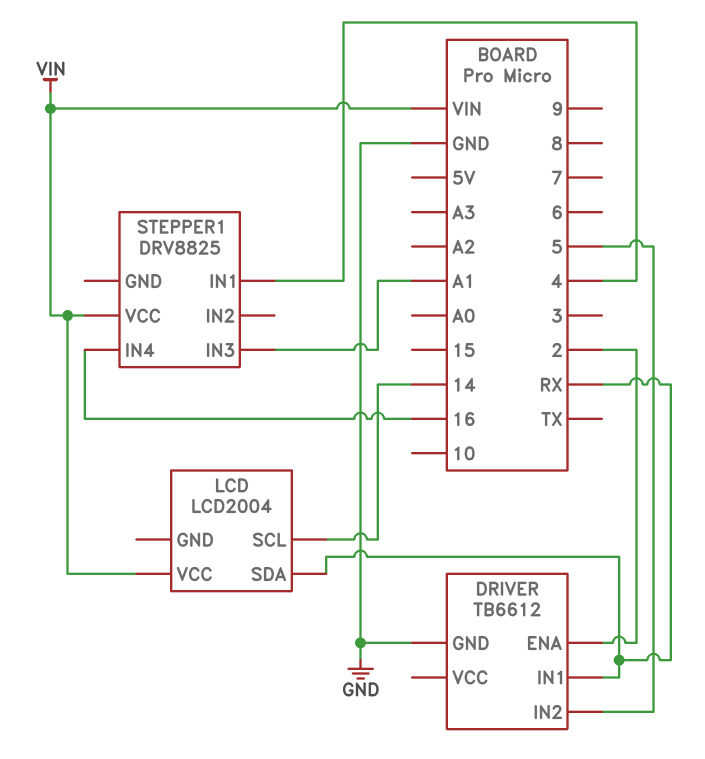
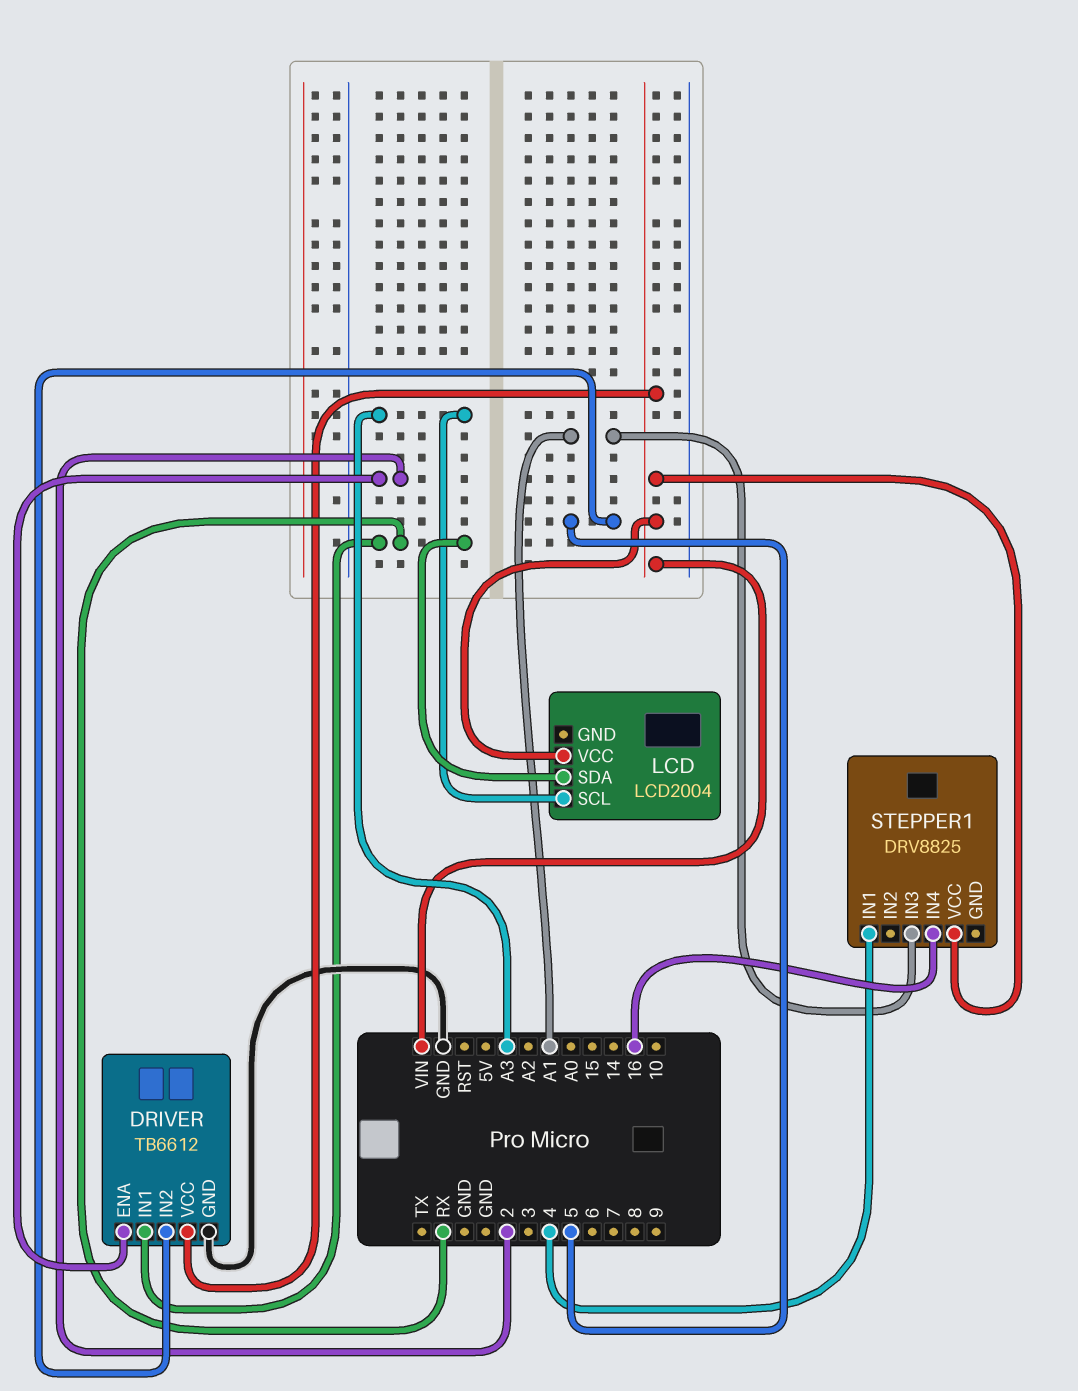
DRIVER pin VCC: none -> VIN
LCD pin SCL: 14 -> A3

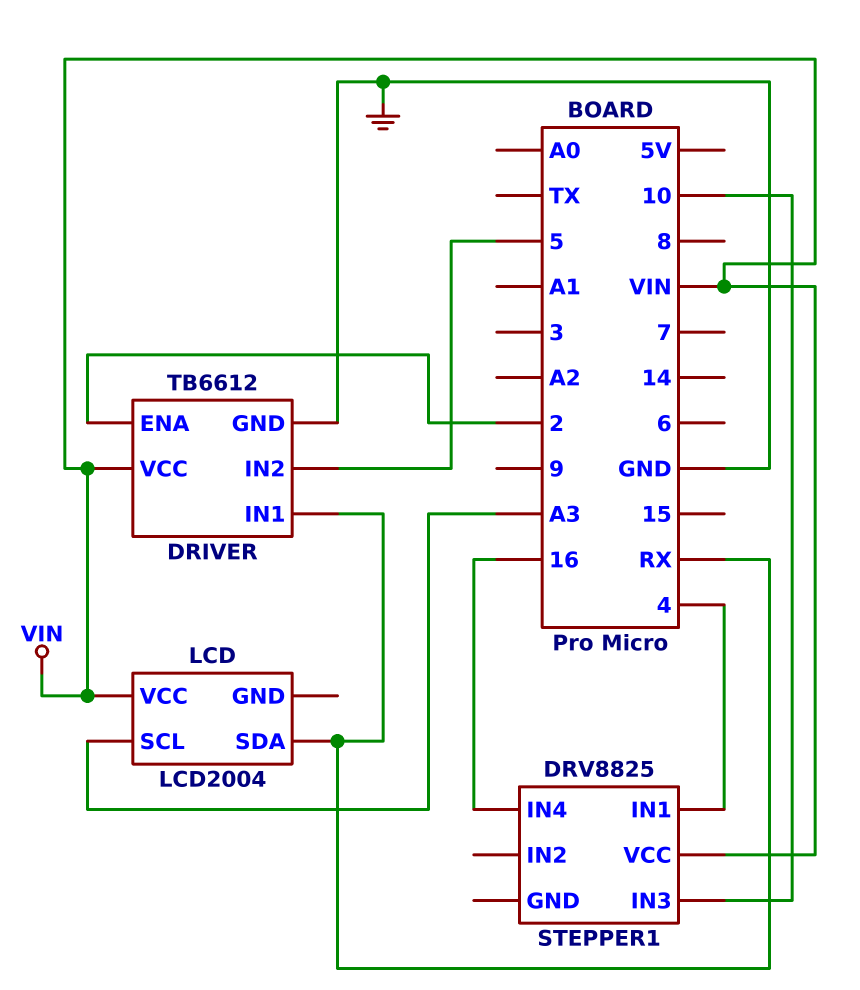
STEPPER1 pin IN3: A1 -> 10

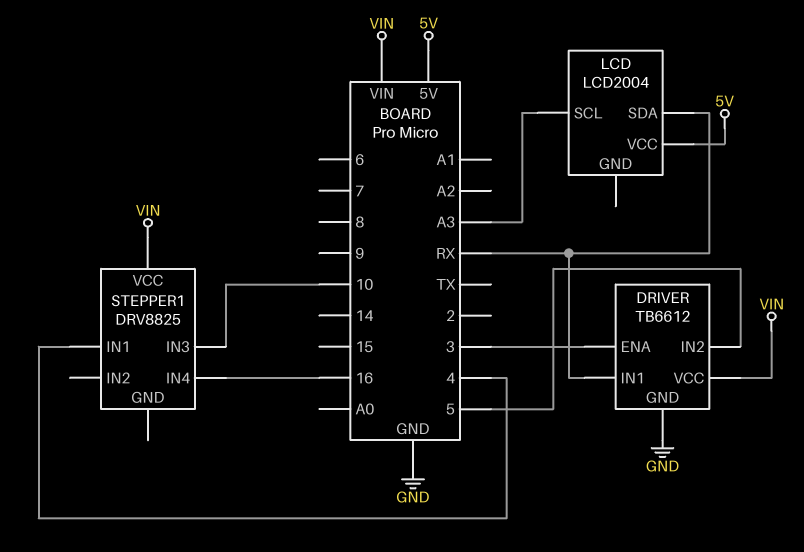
DRIVER pin ENA: 2 -> 3
LCD pin VCC: VIN -> 5V

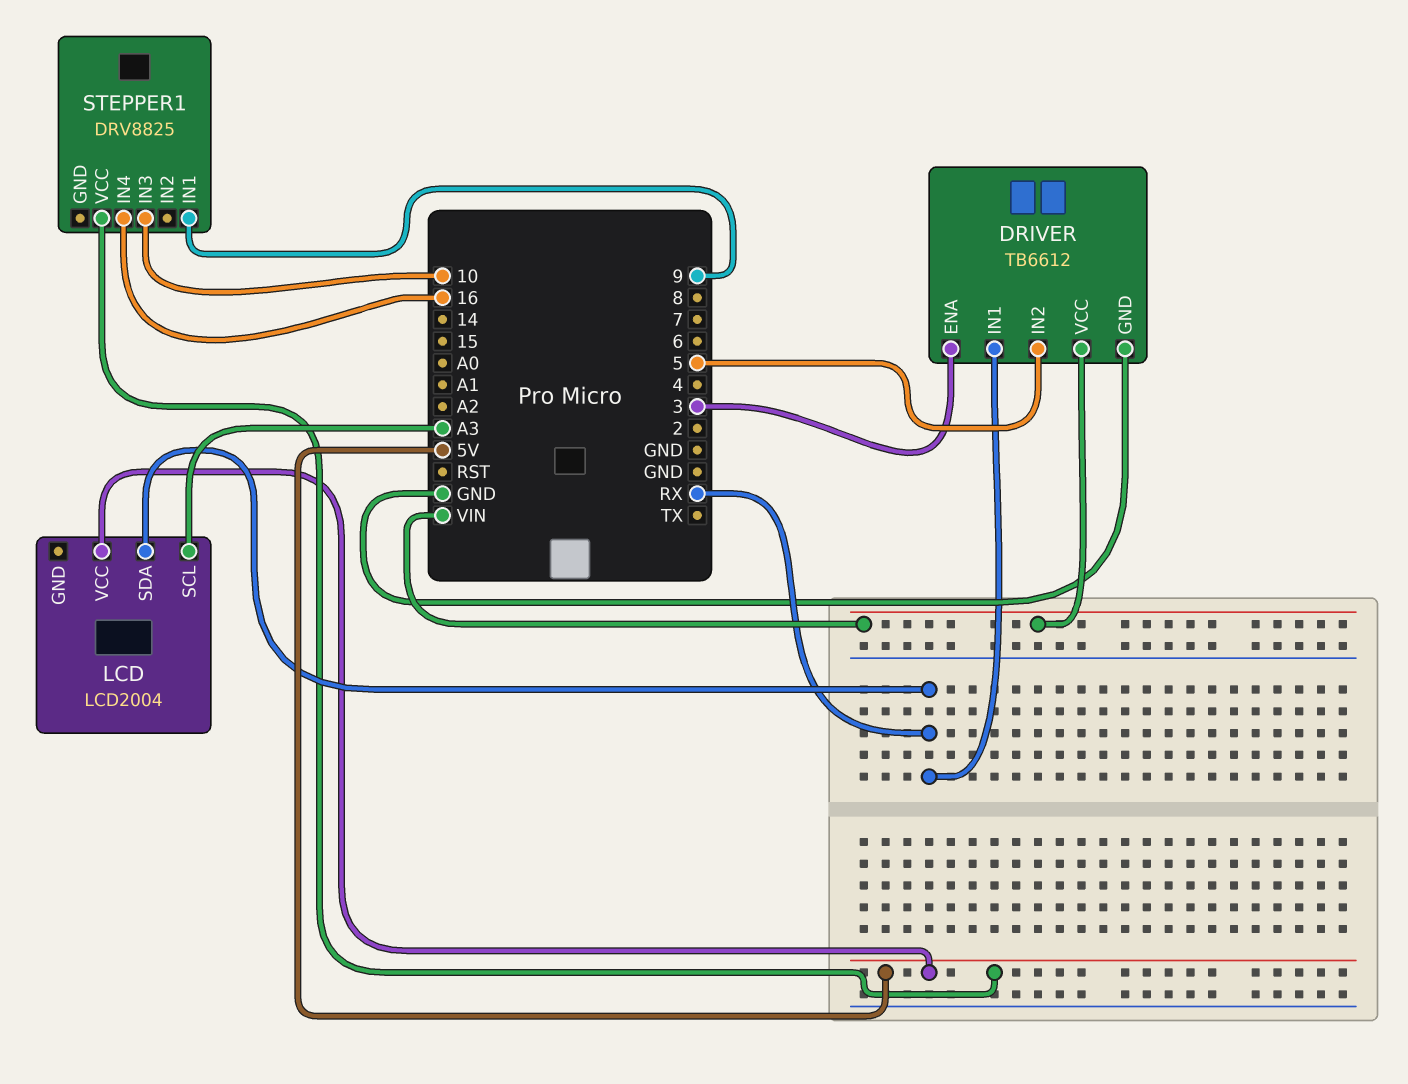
STEPPER1 pin IN1: 4 -> 9
STEPPER1 pin VCC: VIN -> 5V

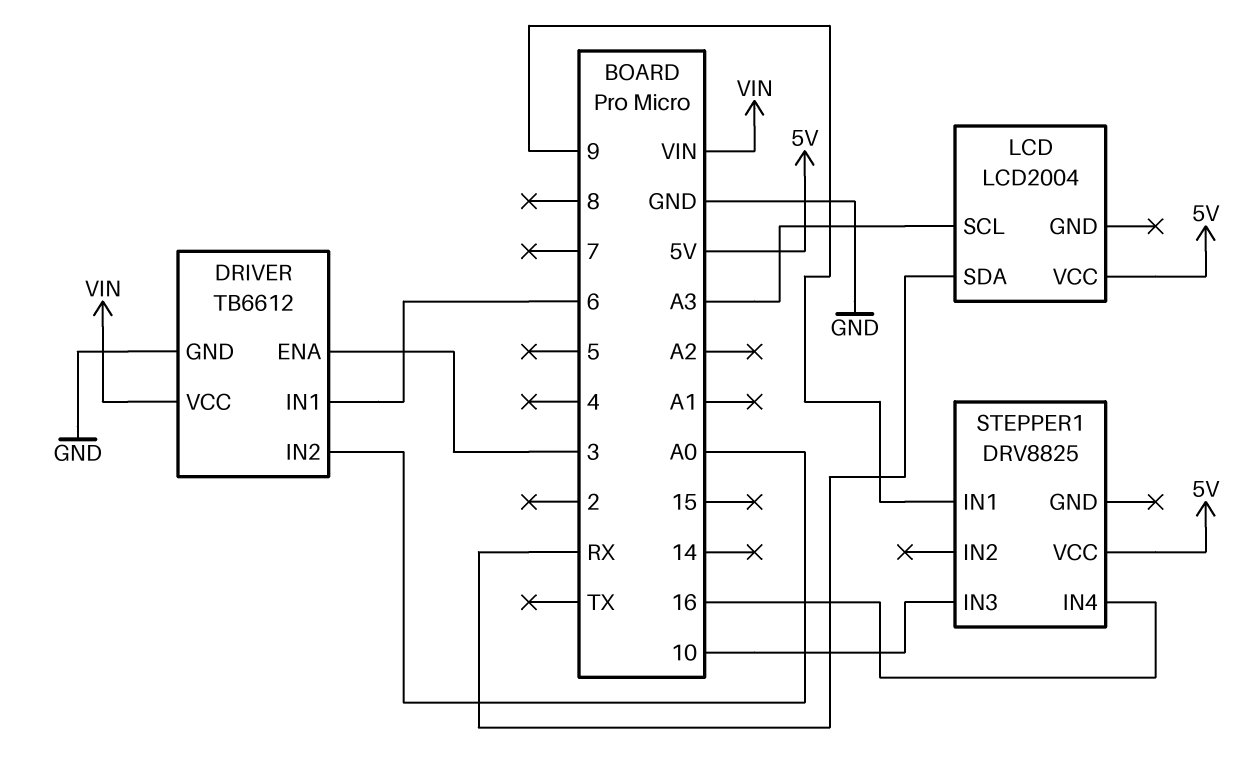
DRIVER pin IN1: RX -> 6
DRIVER pin IN2: 5 -> A0

